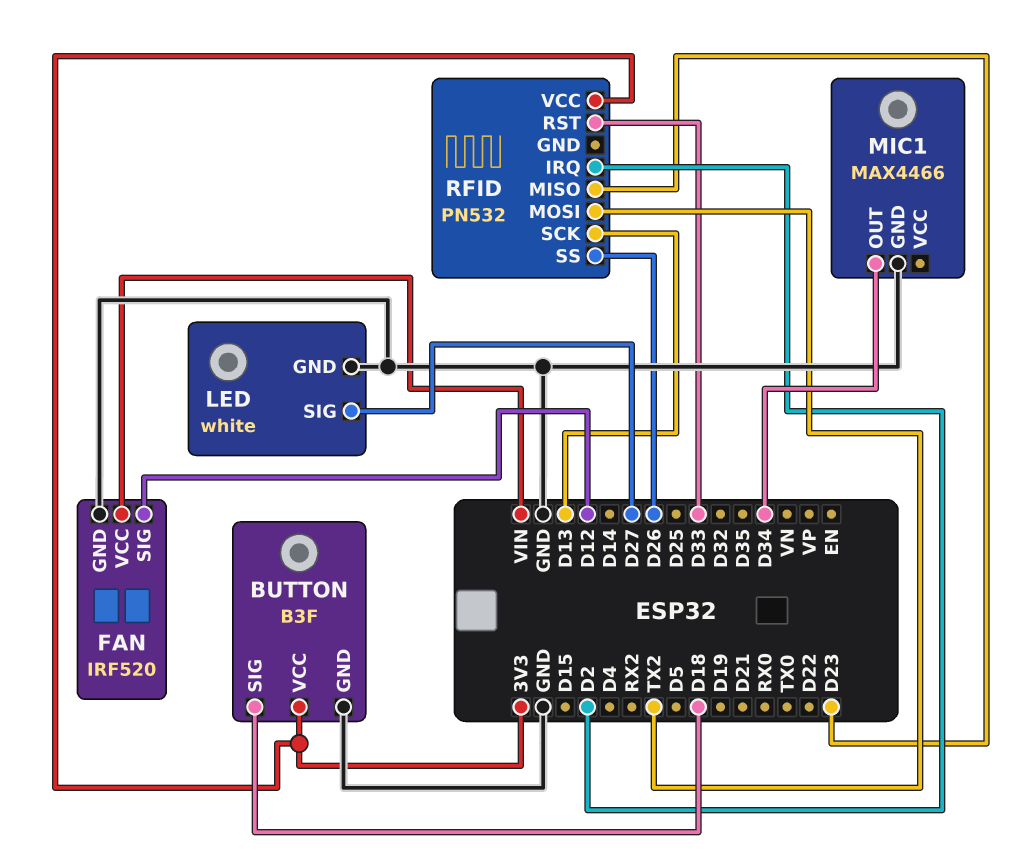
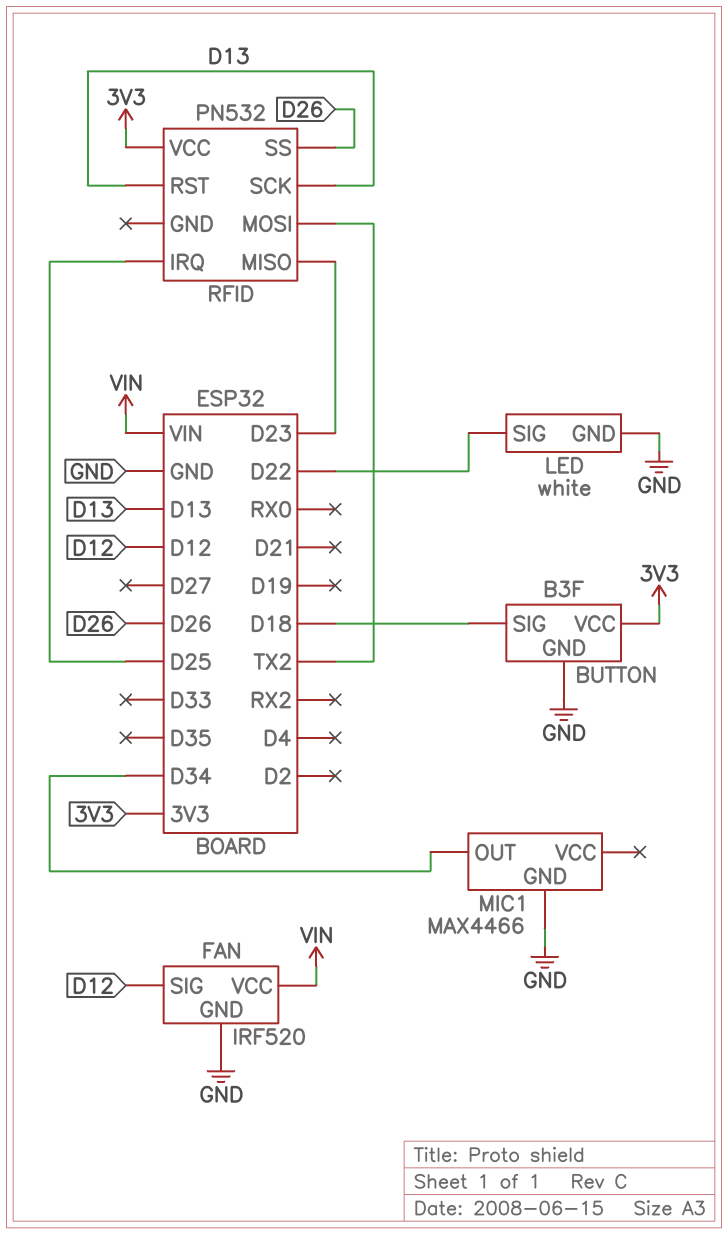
LED pin SIG: D27 -> D22
RFID pin IRQ: D2 -> D25
RFID pin RST: D33 -> D13

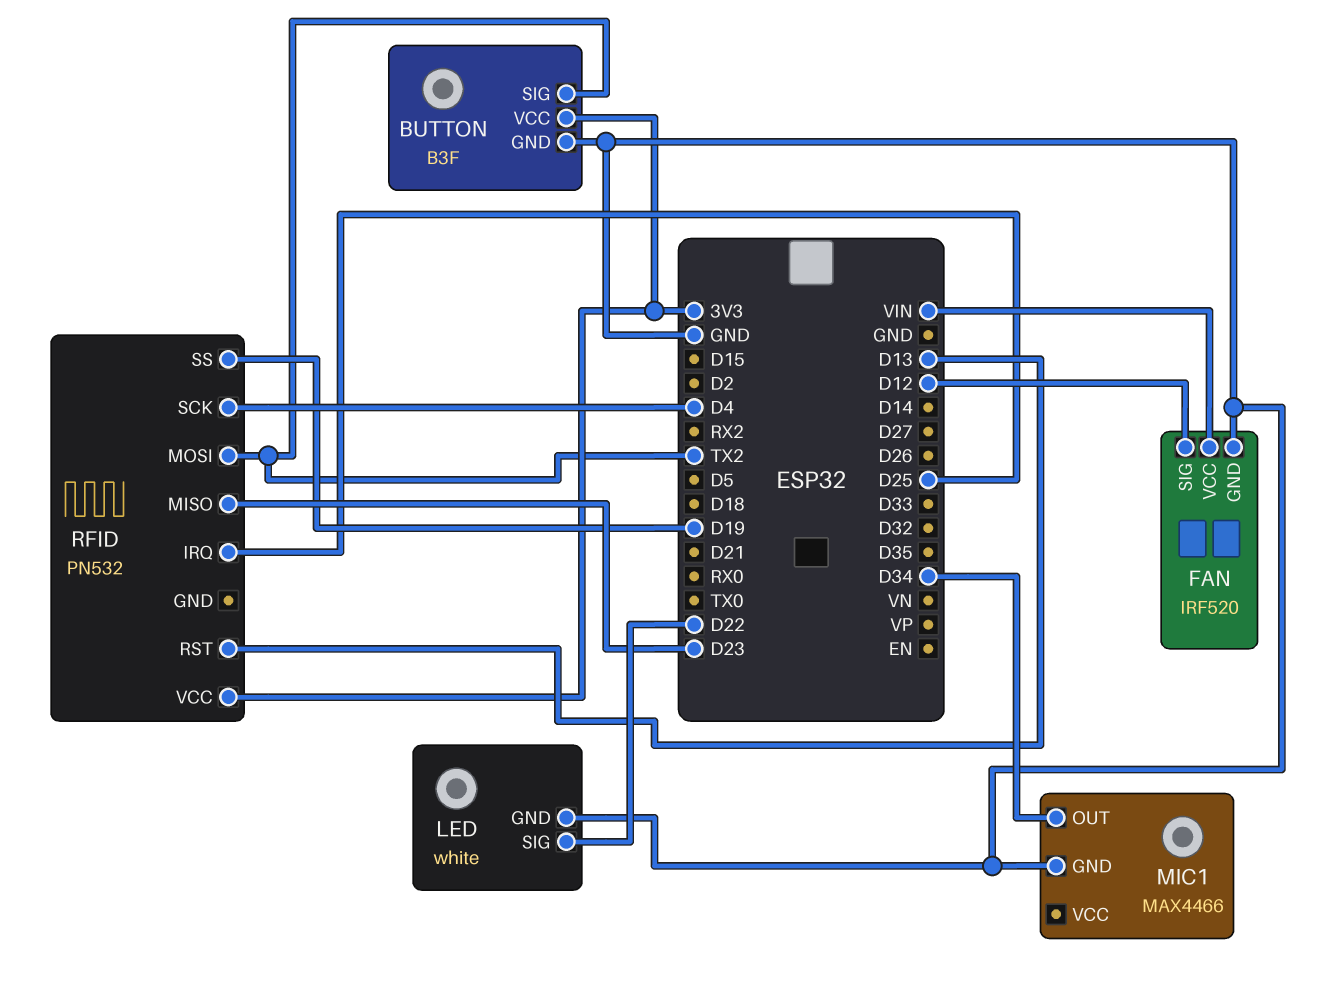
BUTTON pin SIG: D18 -> TX2
RFID pin SCK: D13 -> D4
RFID pin SS: D26 -> D19

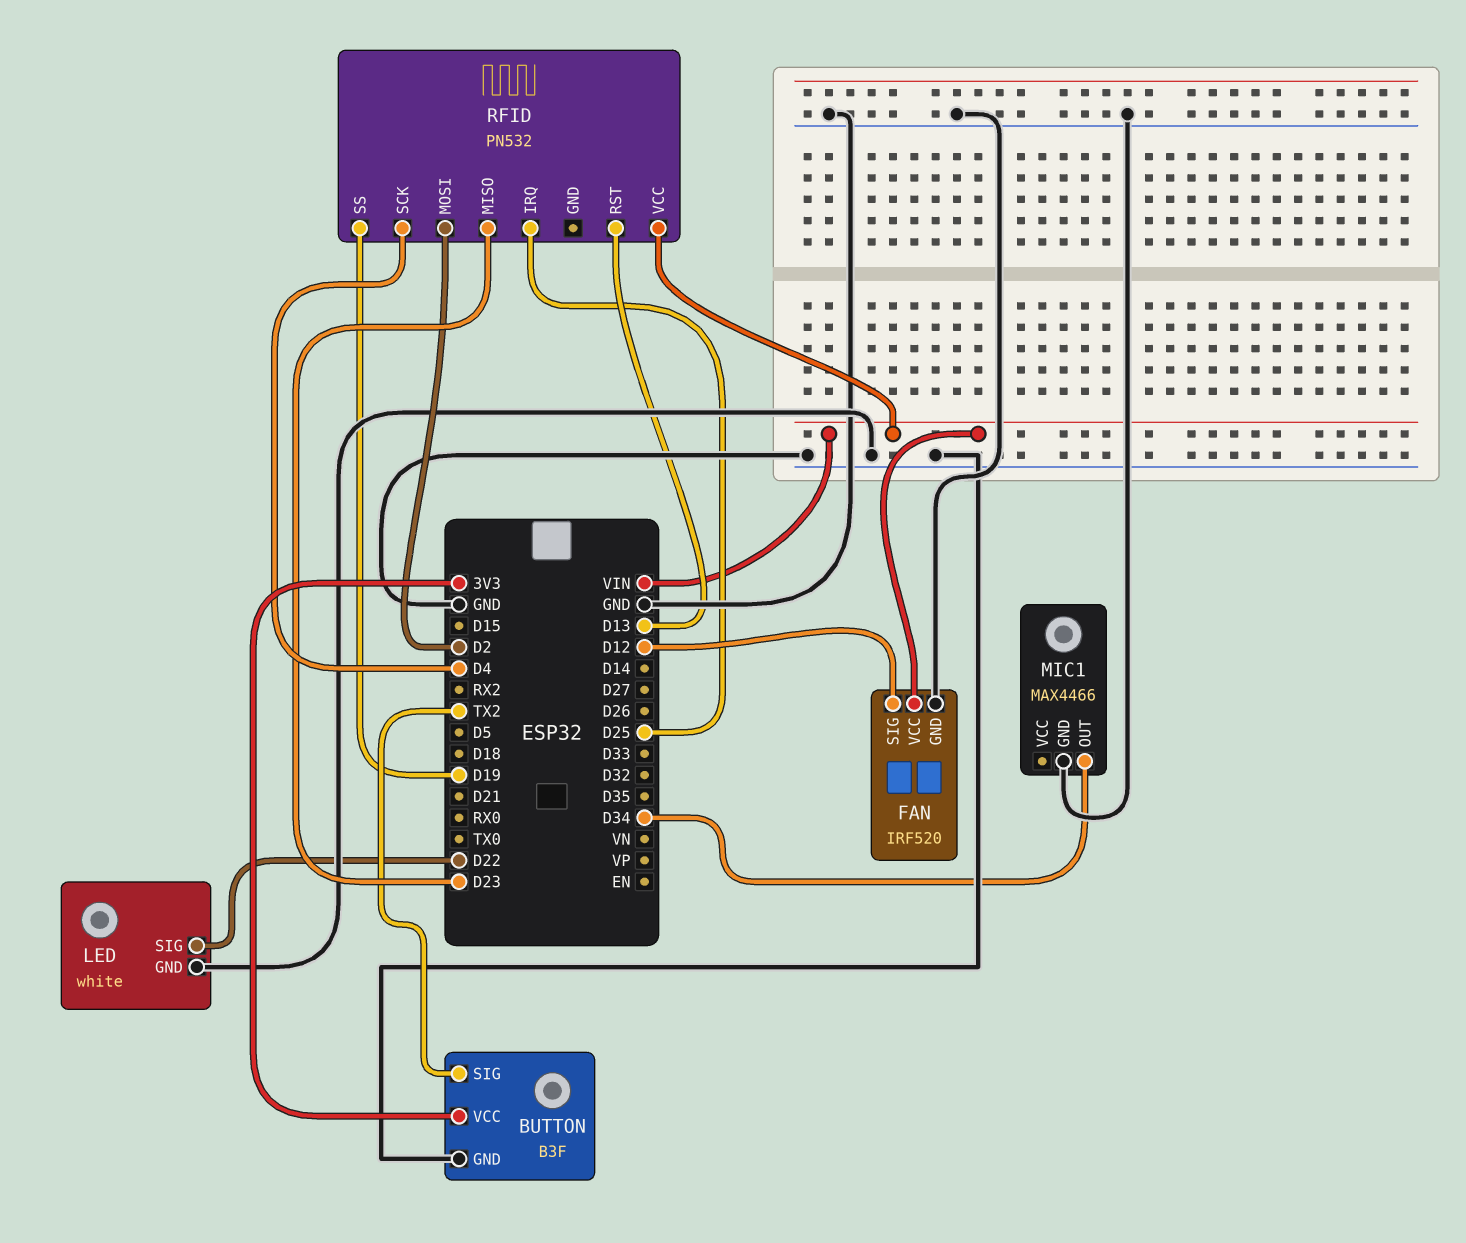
RFID pin MOSI: TX2 -> D2
RFID pin VCC: 3V3 -> VIN

